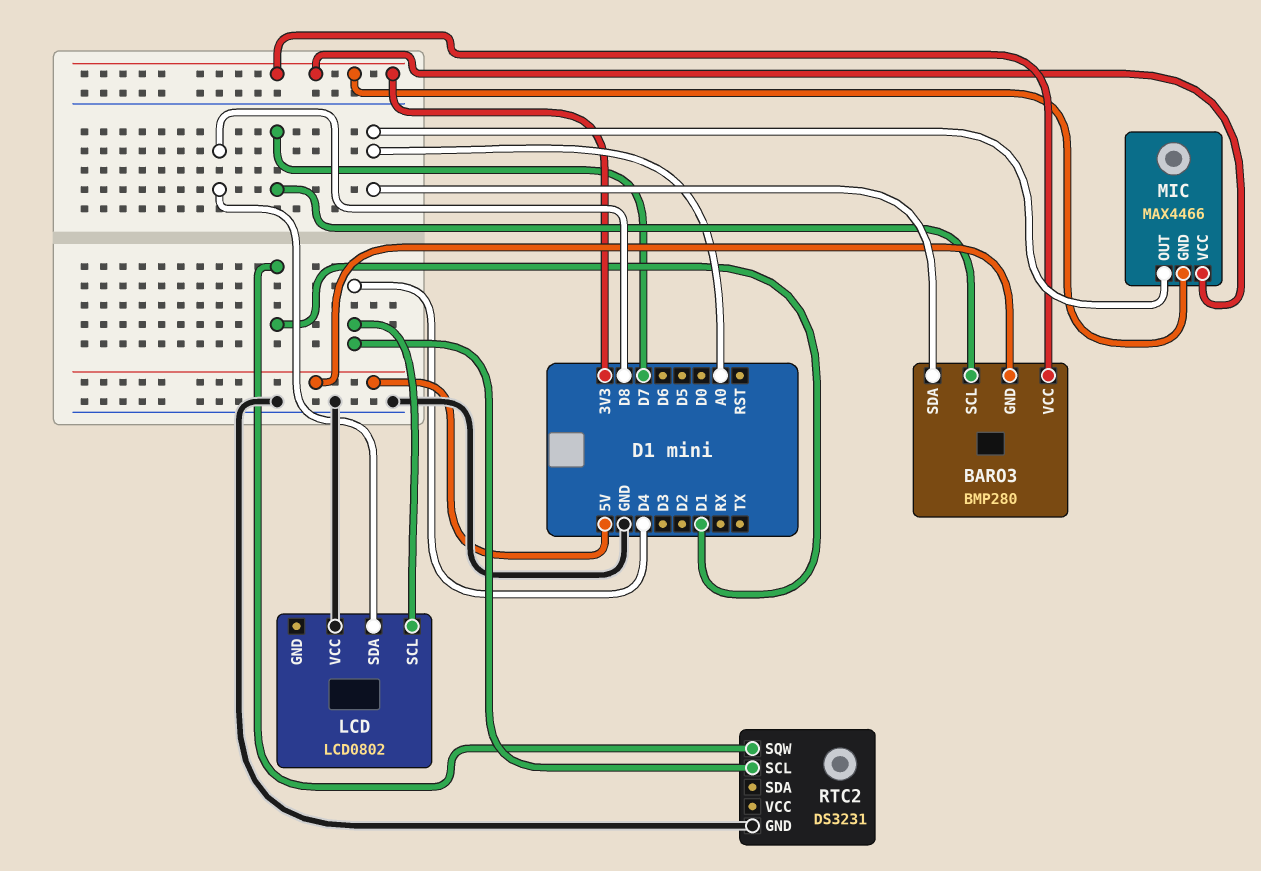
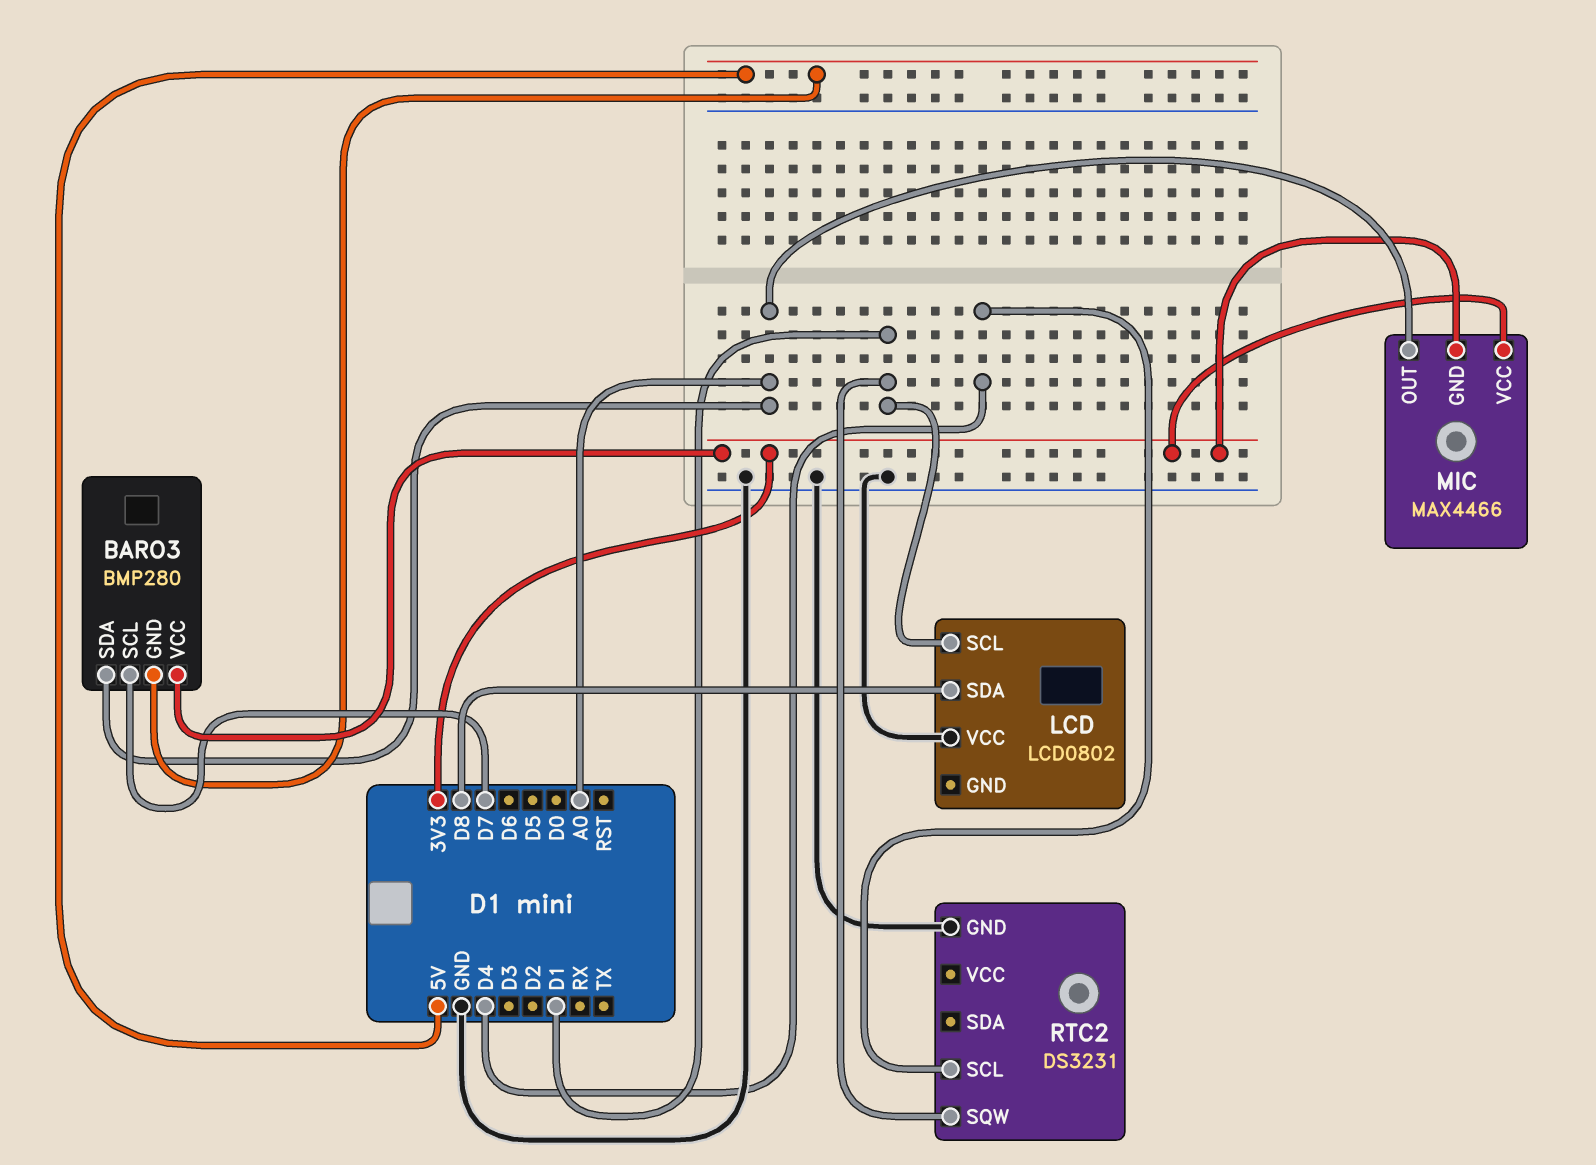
LCD pin SCL: D4 -> D1

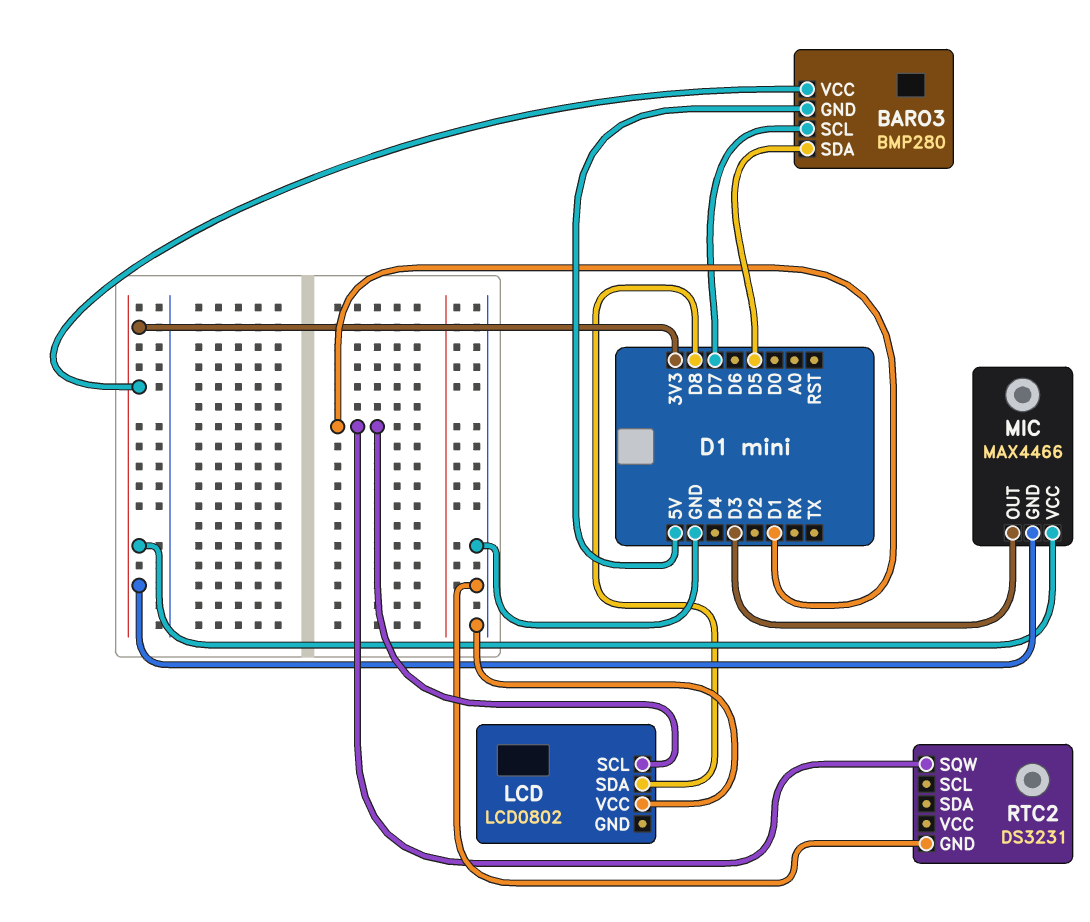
BARO3 pin SDA: A0 -> D5
MIC pin OUT: A0 -> D3
RTC2 pin SCL: D4 -> none

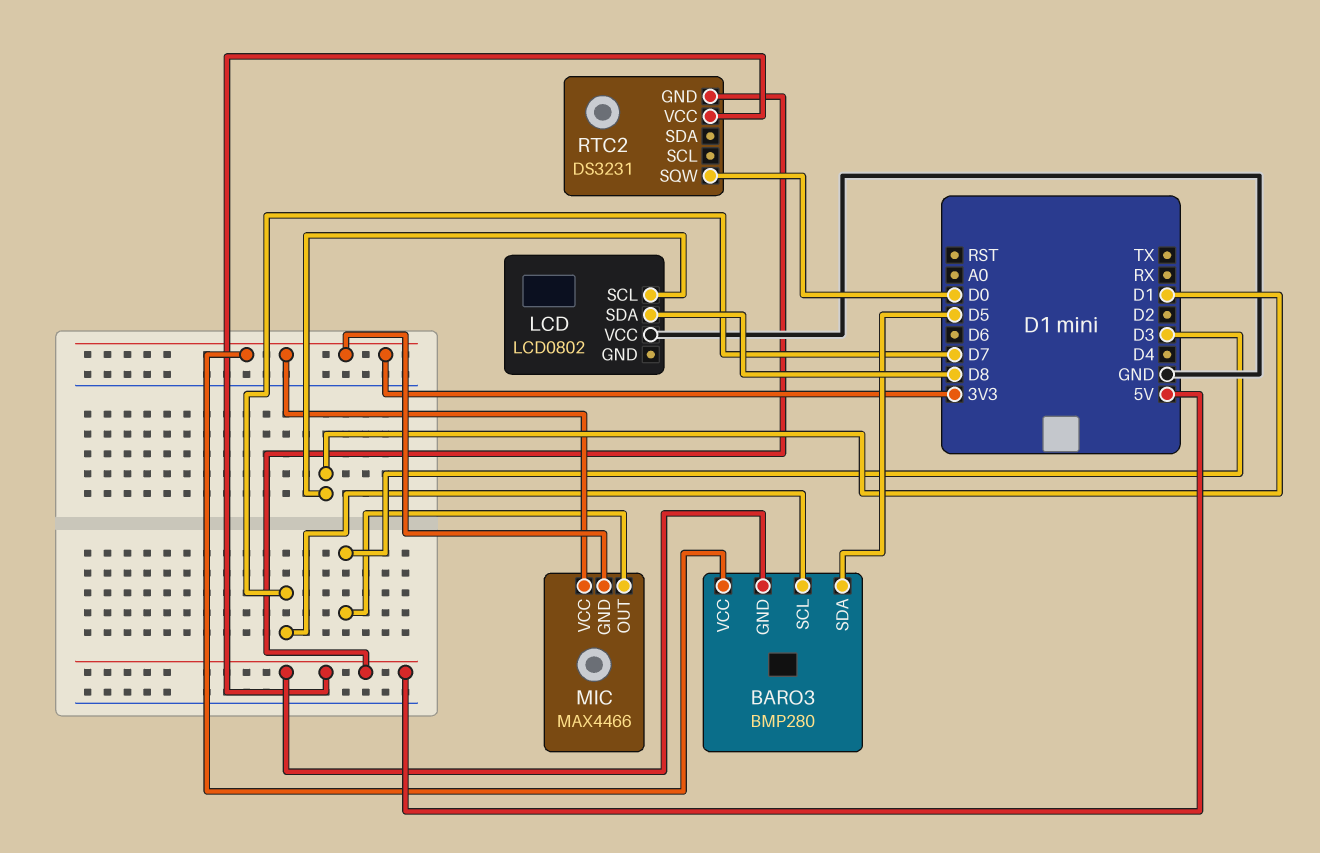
RTC2 pin GND: GND -> 5V
RTC2 pin SQW: D1 -> D0
RTC2 pin VCC: none -> 5V

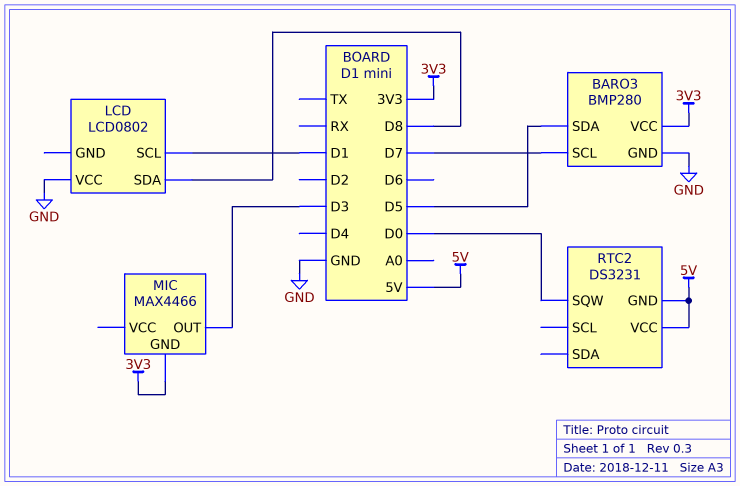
BARO3 pin GND: 5V -> GND
MIC pin VCC: 3V3 -> none

